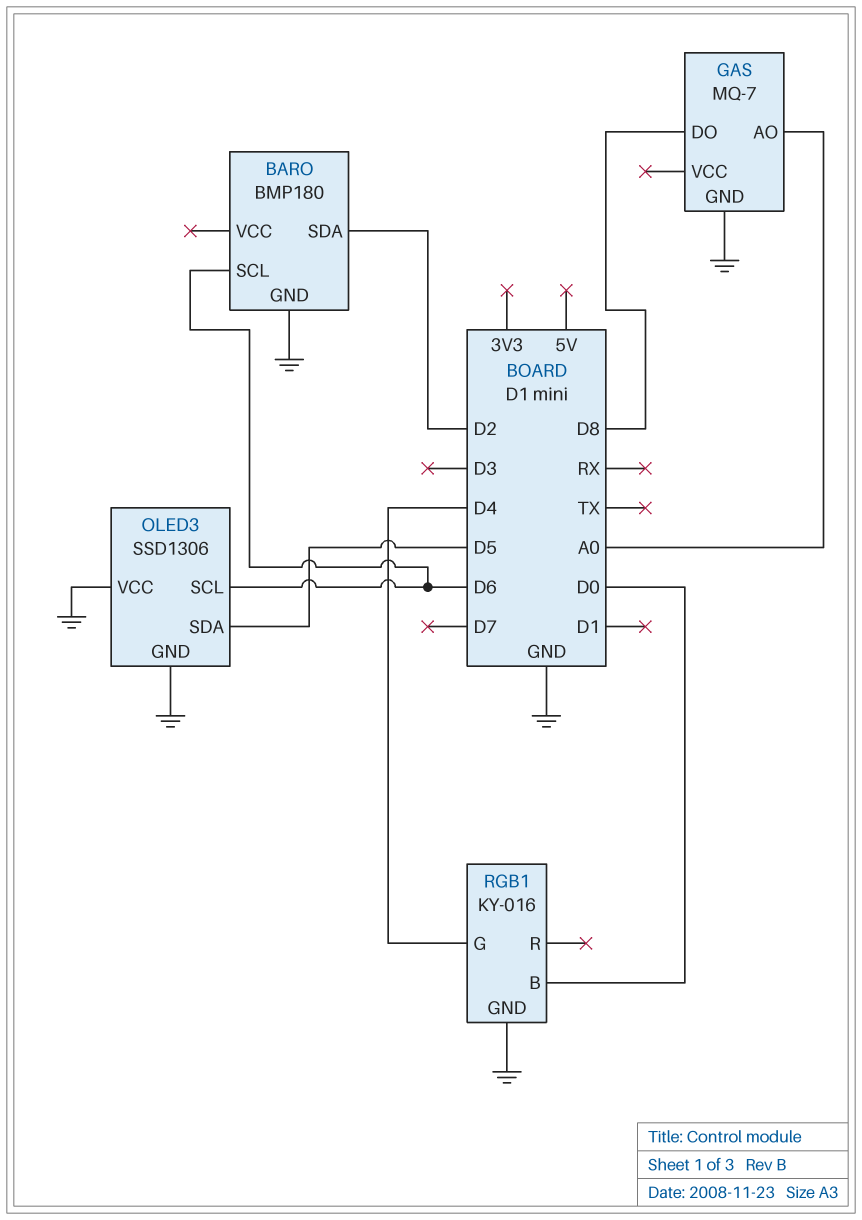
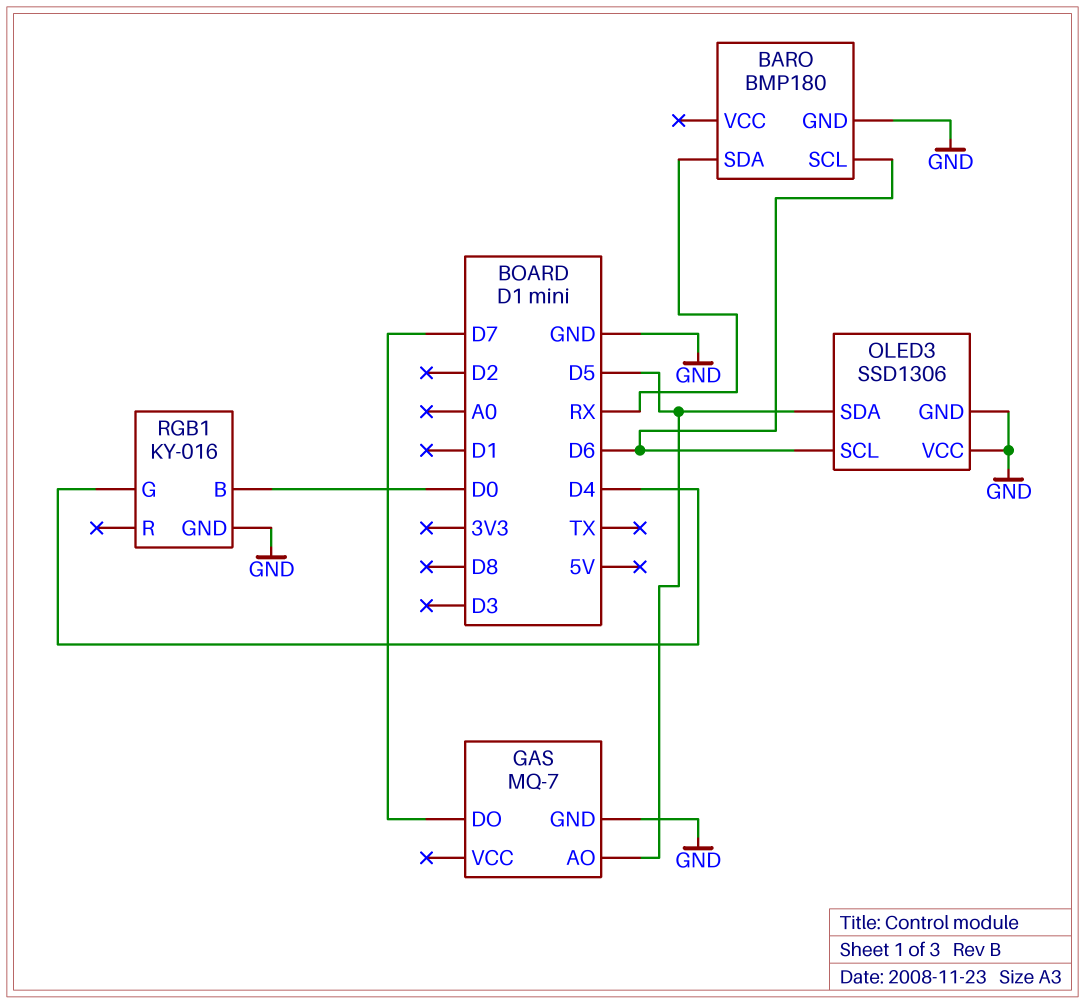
BARO pin SDA: D2 -> RX
GAS pin AO: A0 -> D5
GAS pin DO: D8 -> D7

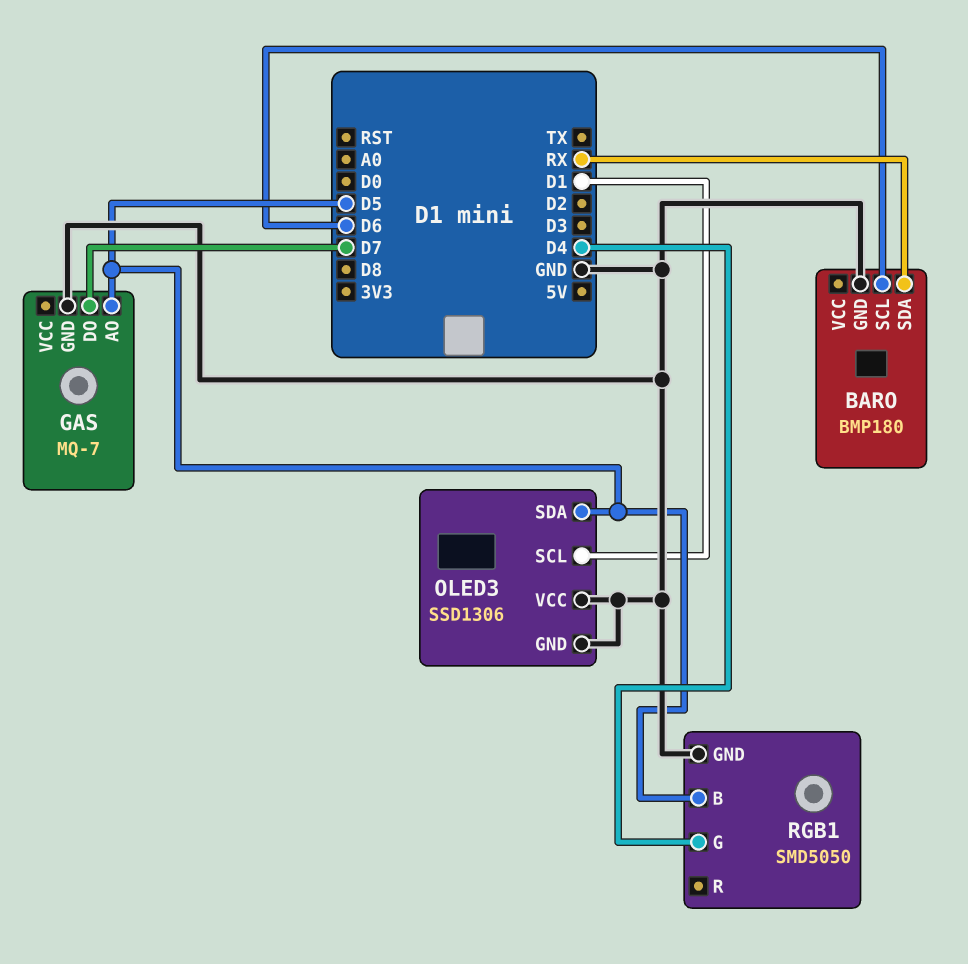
OLED3 pin SCL: D6 -> D1
RGB1: KY-016 -> SMD5050
RGB1 pin B: D0 -> D5

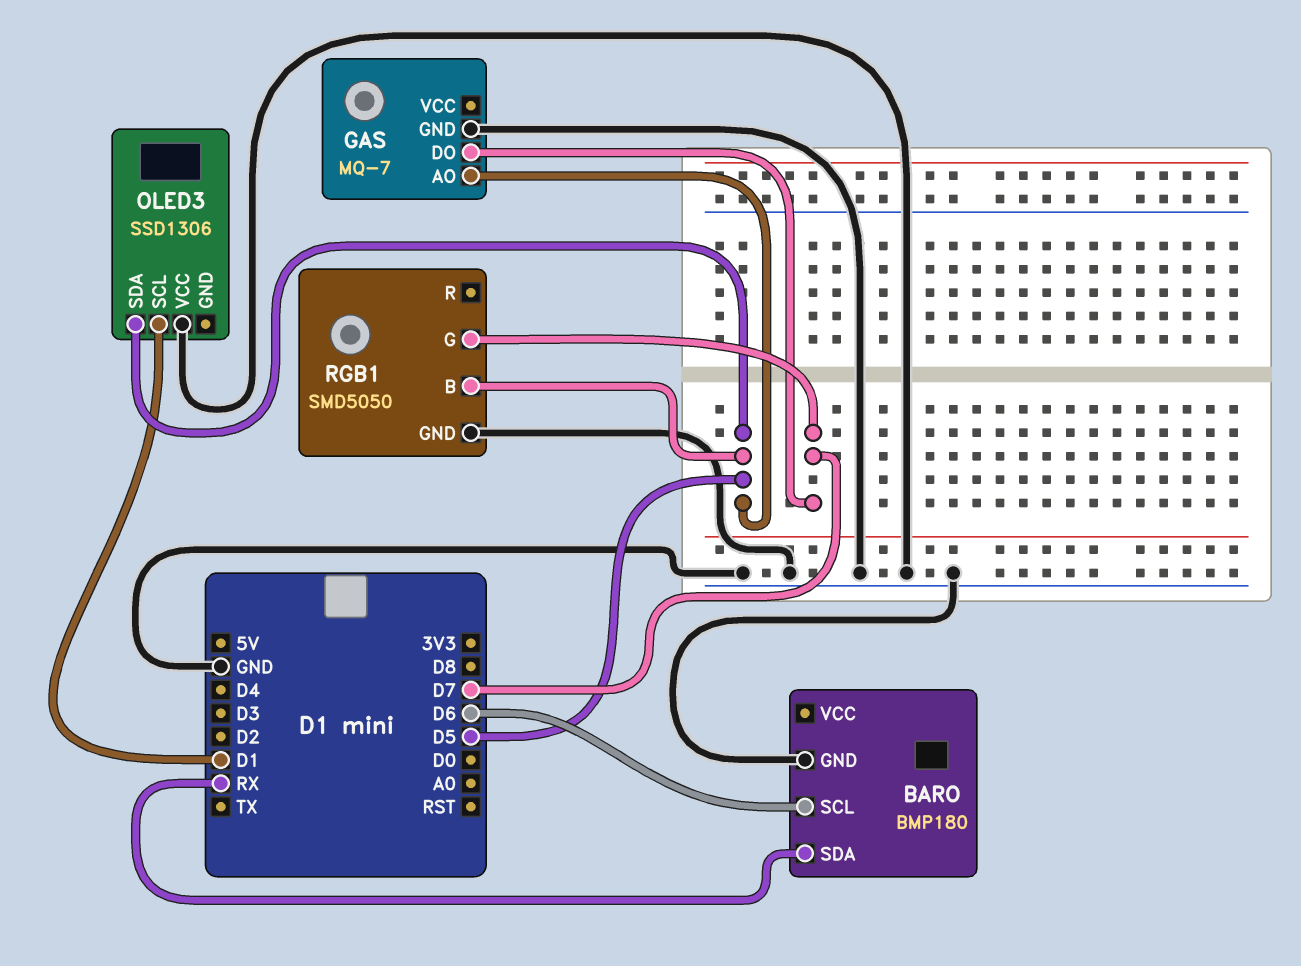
OLED3 pin GND: GND -> none
RGB1 pin G: D4 -> D7

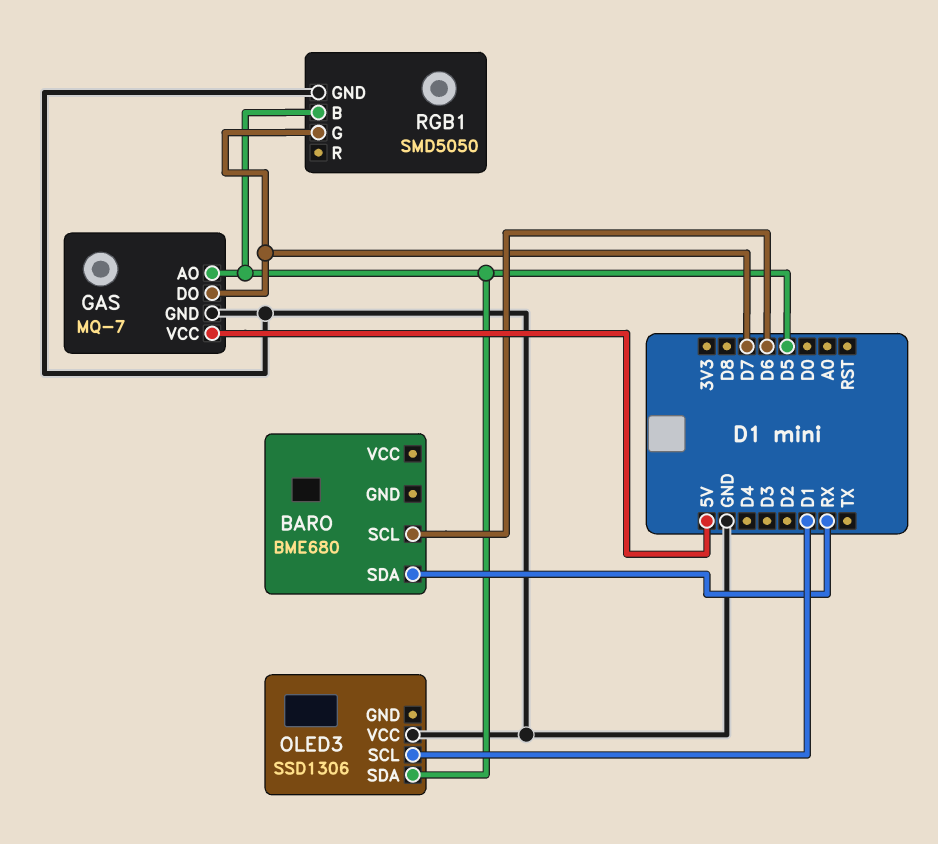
BARO: BMP180 -> BME680
BARO pin GND: GND -> none
GAS pin VCC: none -> 5V

